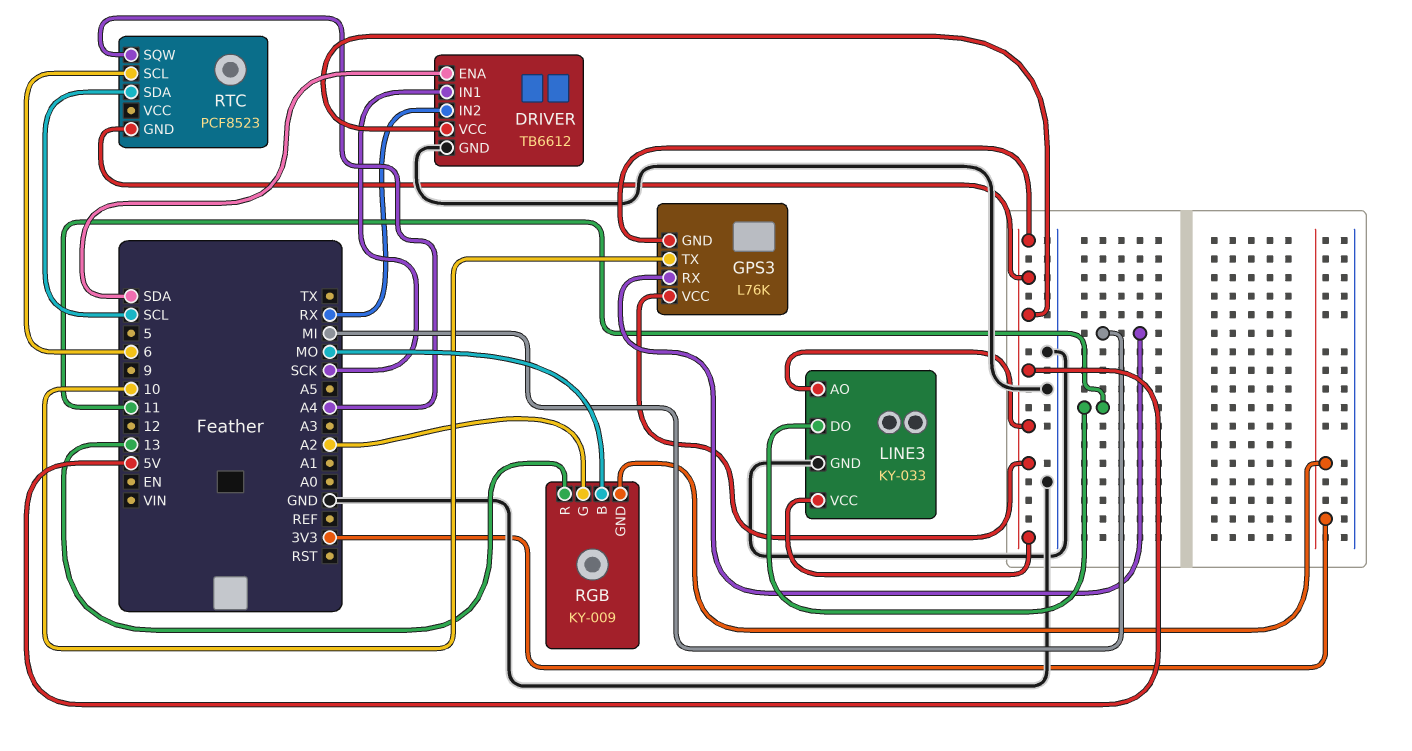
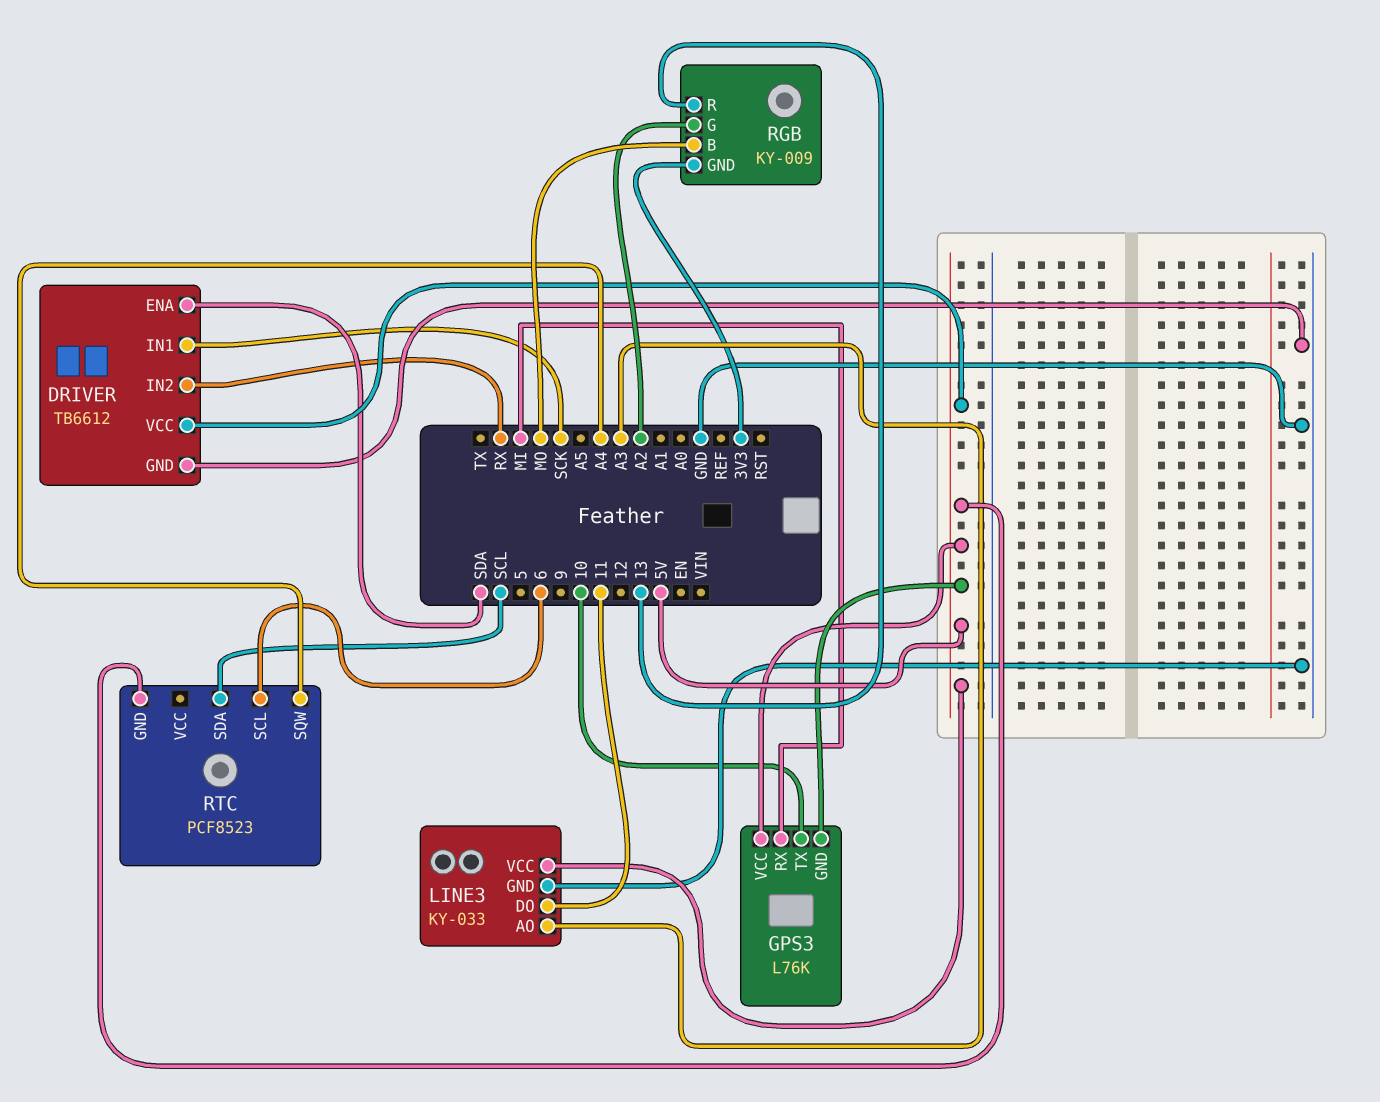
LINE3 pin AO: 5V -> A3

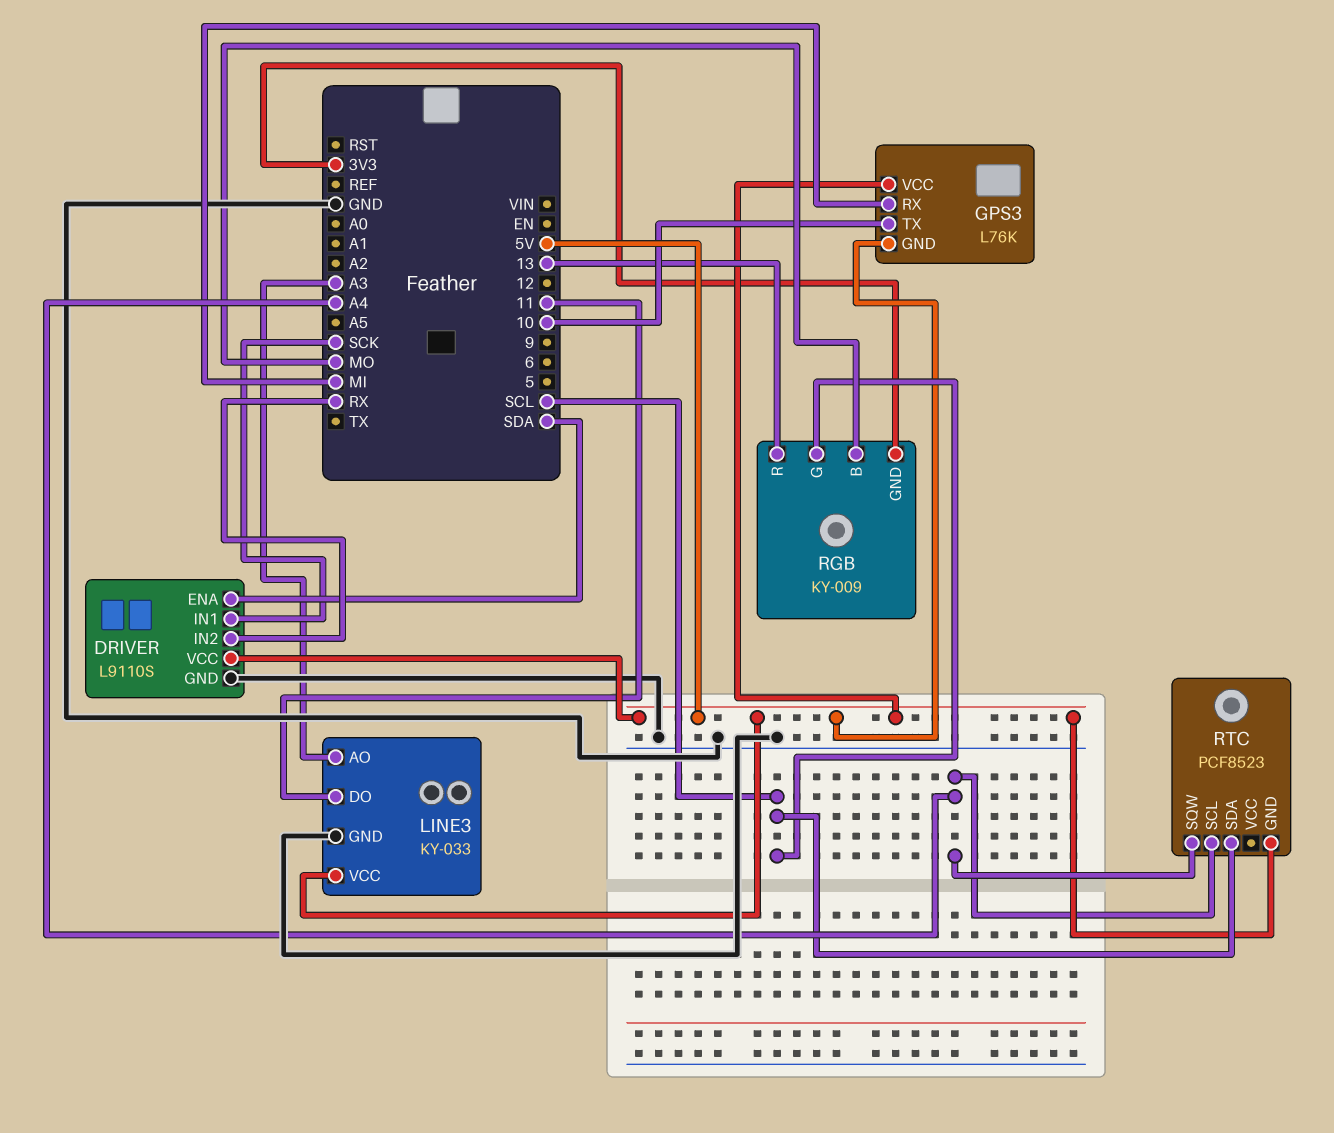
DRIVER: TB6612 -> L9110S
RGB pin G: A2 -> SCL
RTC pin SCL: 6 -> A4

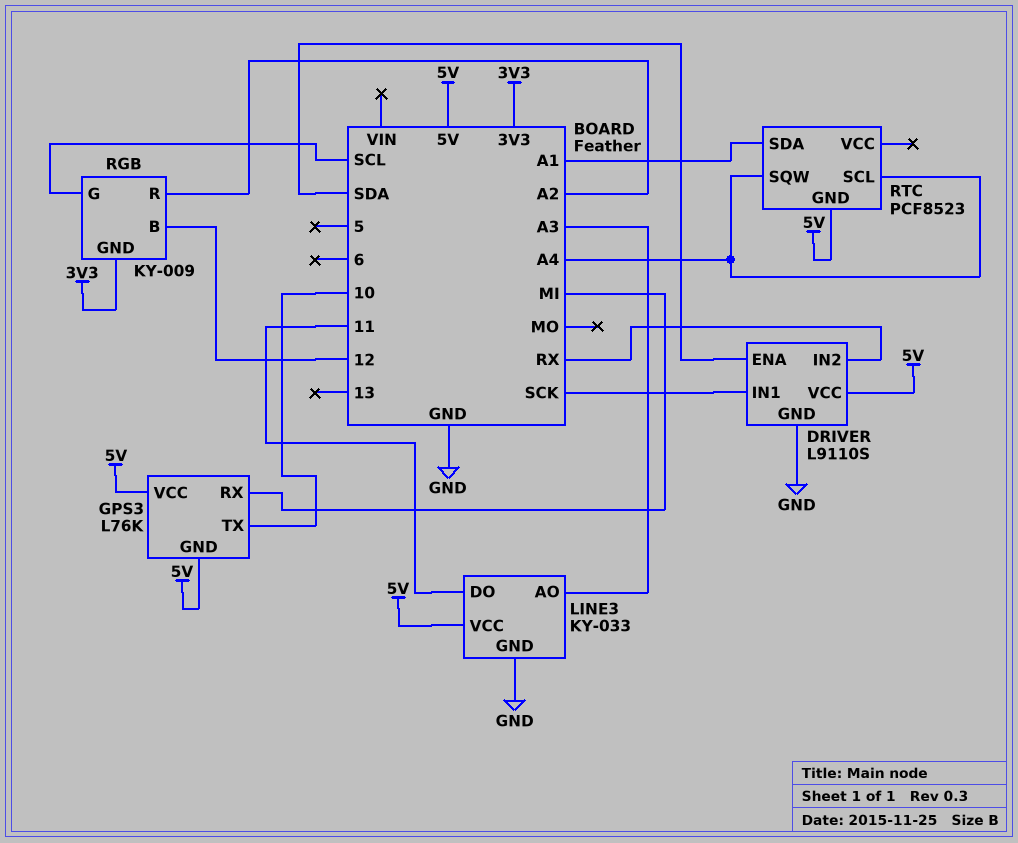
RGB pin B: MO -> 12
RGB pin R: 13 -> A2
RTC pin SDA: SCL -> A1

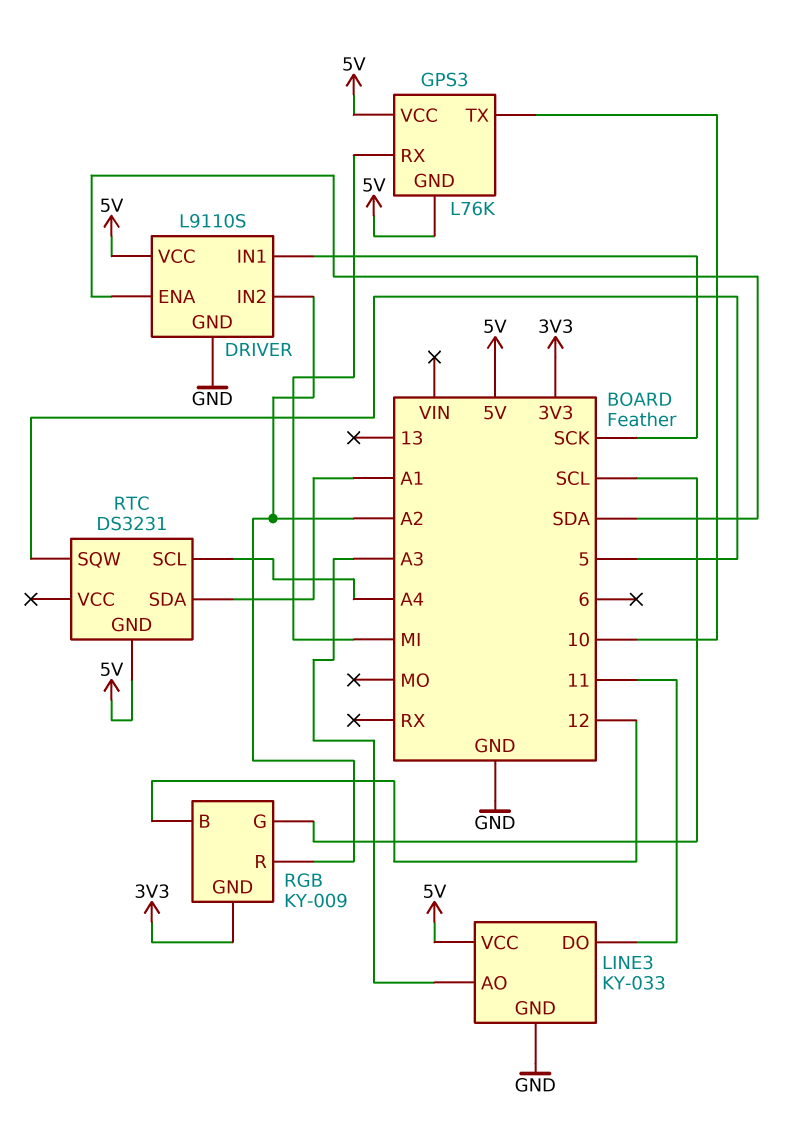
DRIVER pin IN2: RX -> A2
RTC: PCF8523 -> DS3231
RTC pin SQW: A4 -> 5

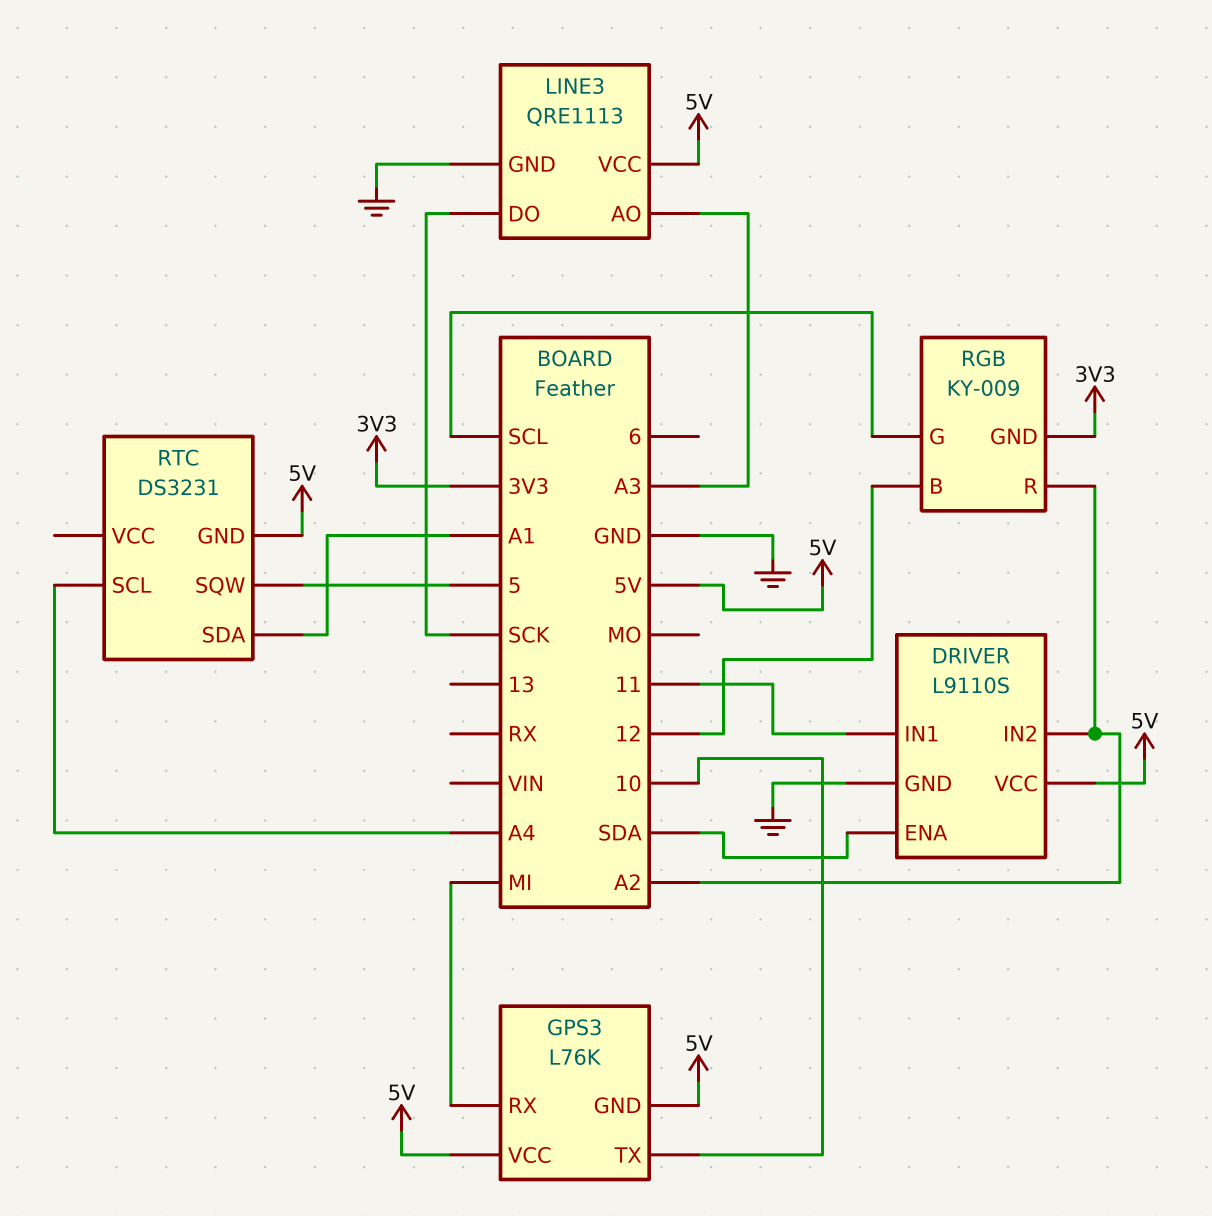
DRIVER pin IN1: SCK -> 11
LINE3: KY-033 -> QRE1113
LINE3 pin DO: 11 -> SCK

